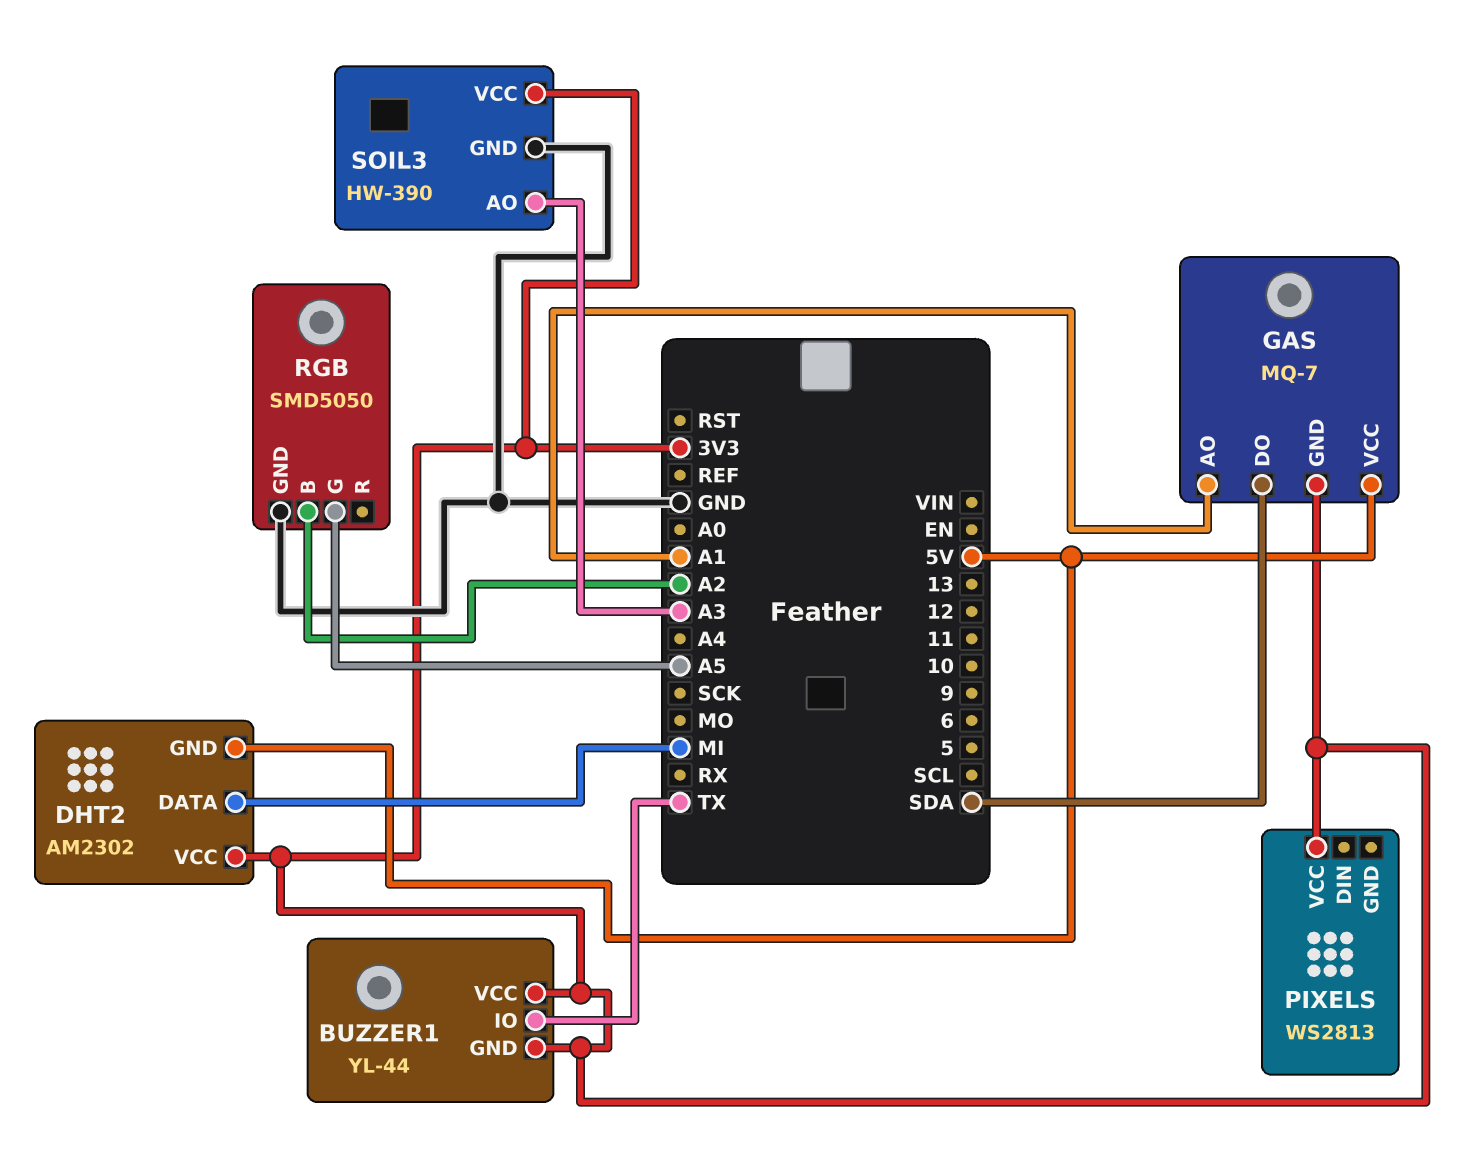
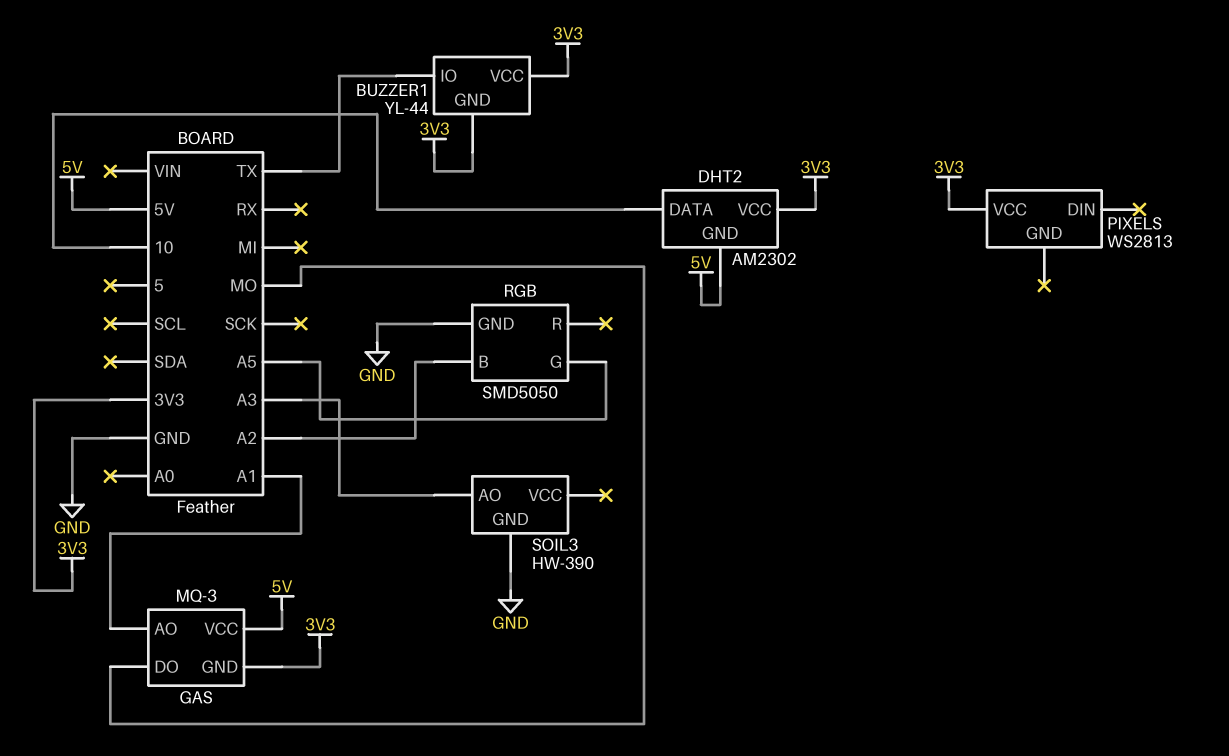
DHT2 pin DATA: MI -> 10
GAS: MQ-7 -> MQ-3
GAS pin DO: SDA -> MO
SOIL3 pin VCC: 3V3 -> none

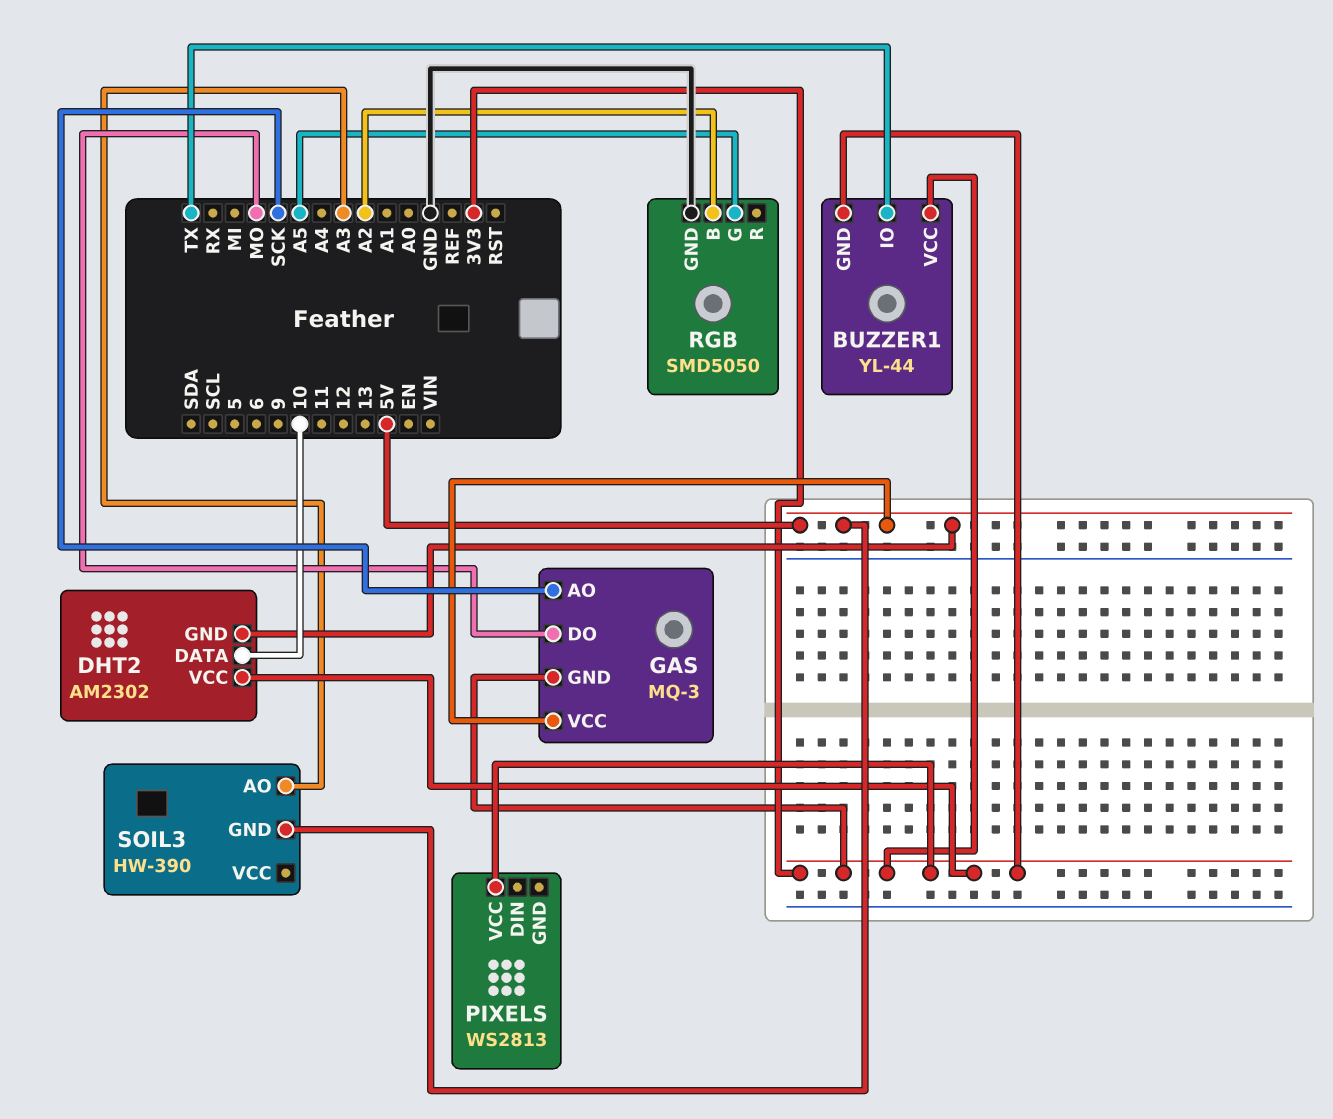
GAS pin AO: A1 -> SCK
SOIL3 pin GND: GND -> 5V

